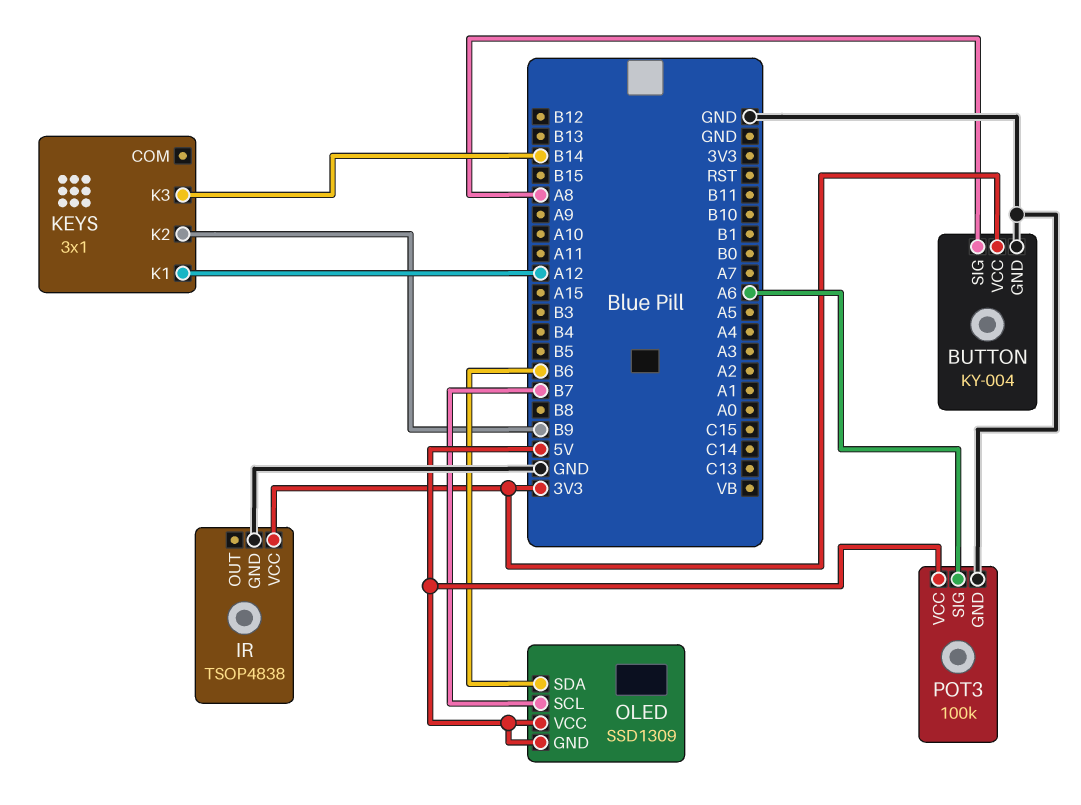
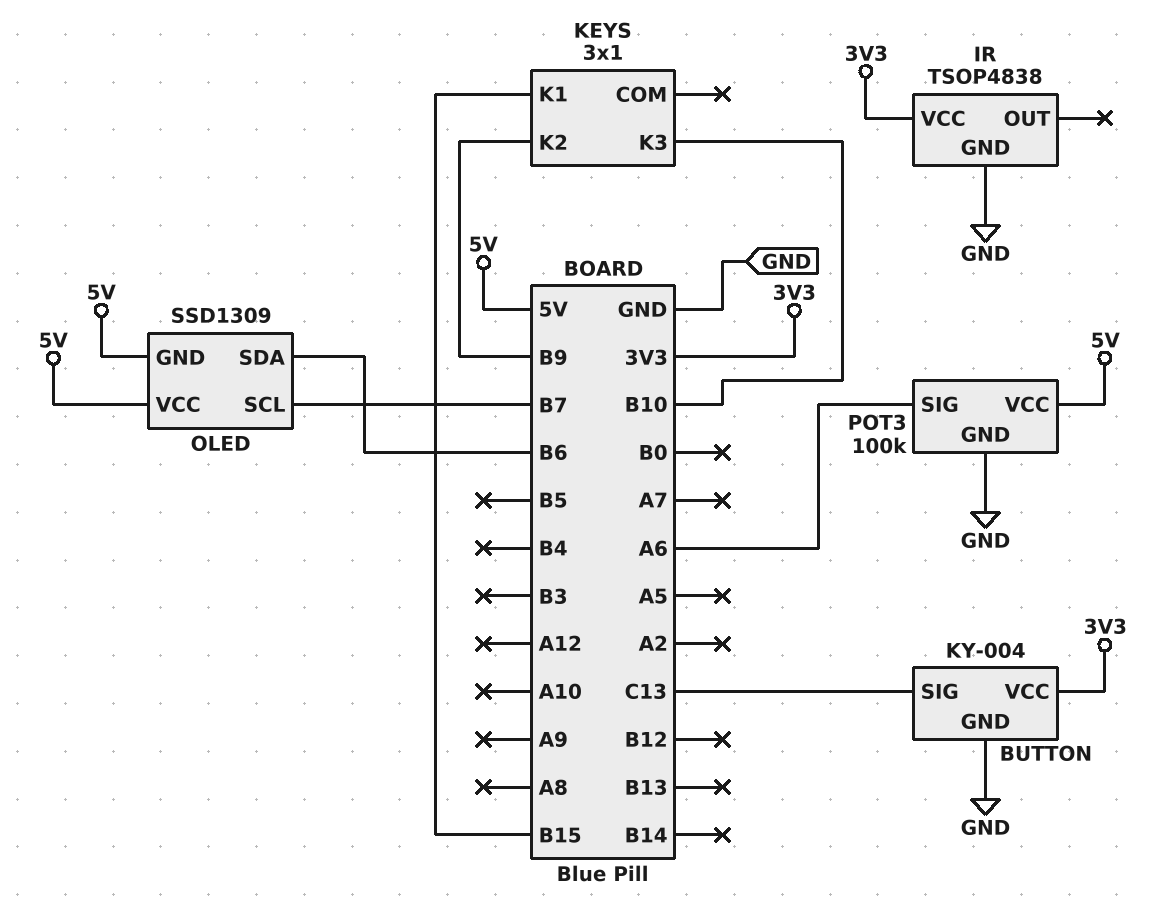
BUTTON pin SIG: A8 -> C13
KEYS pin K1: A12 -> B15
KEYS pin K3: B14 -> B10

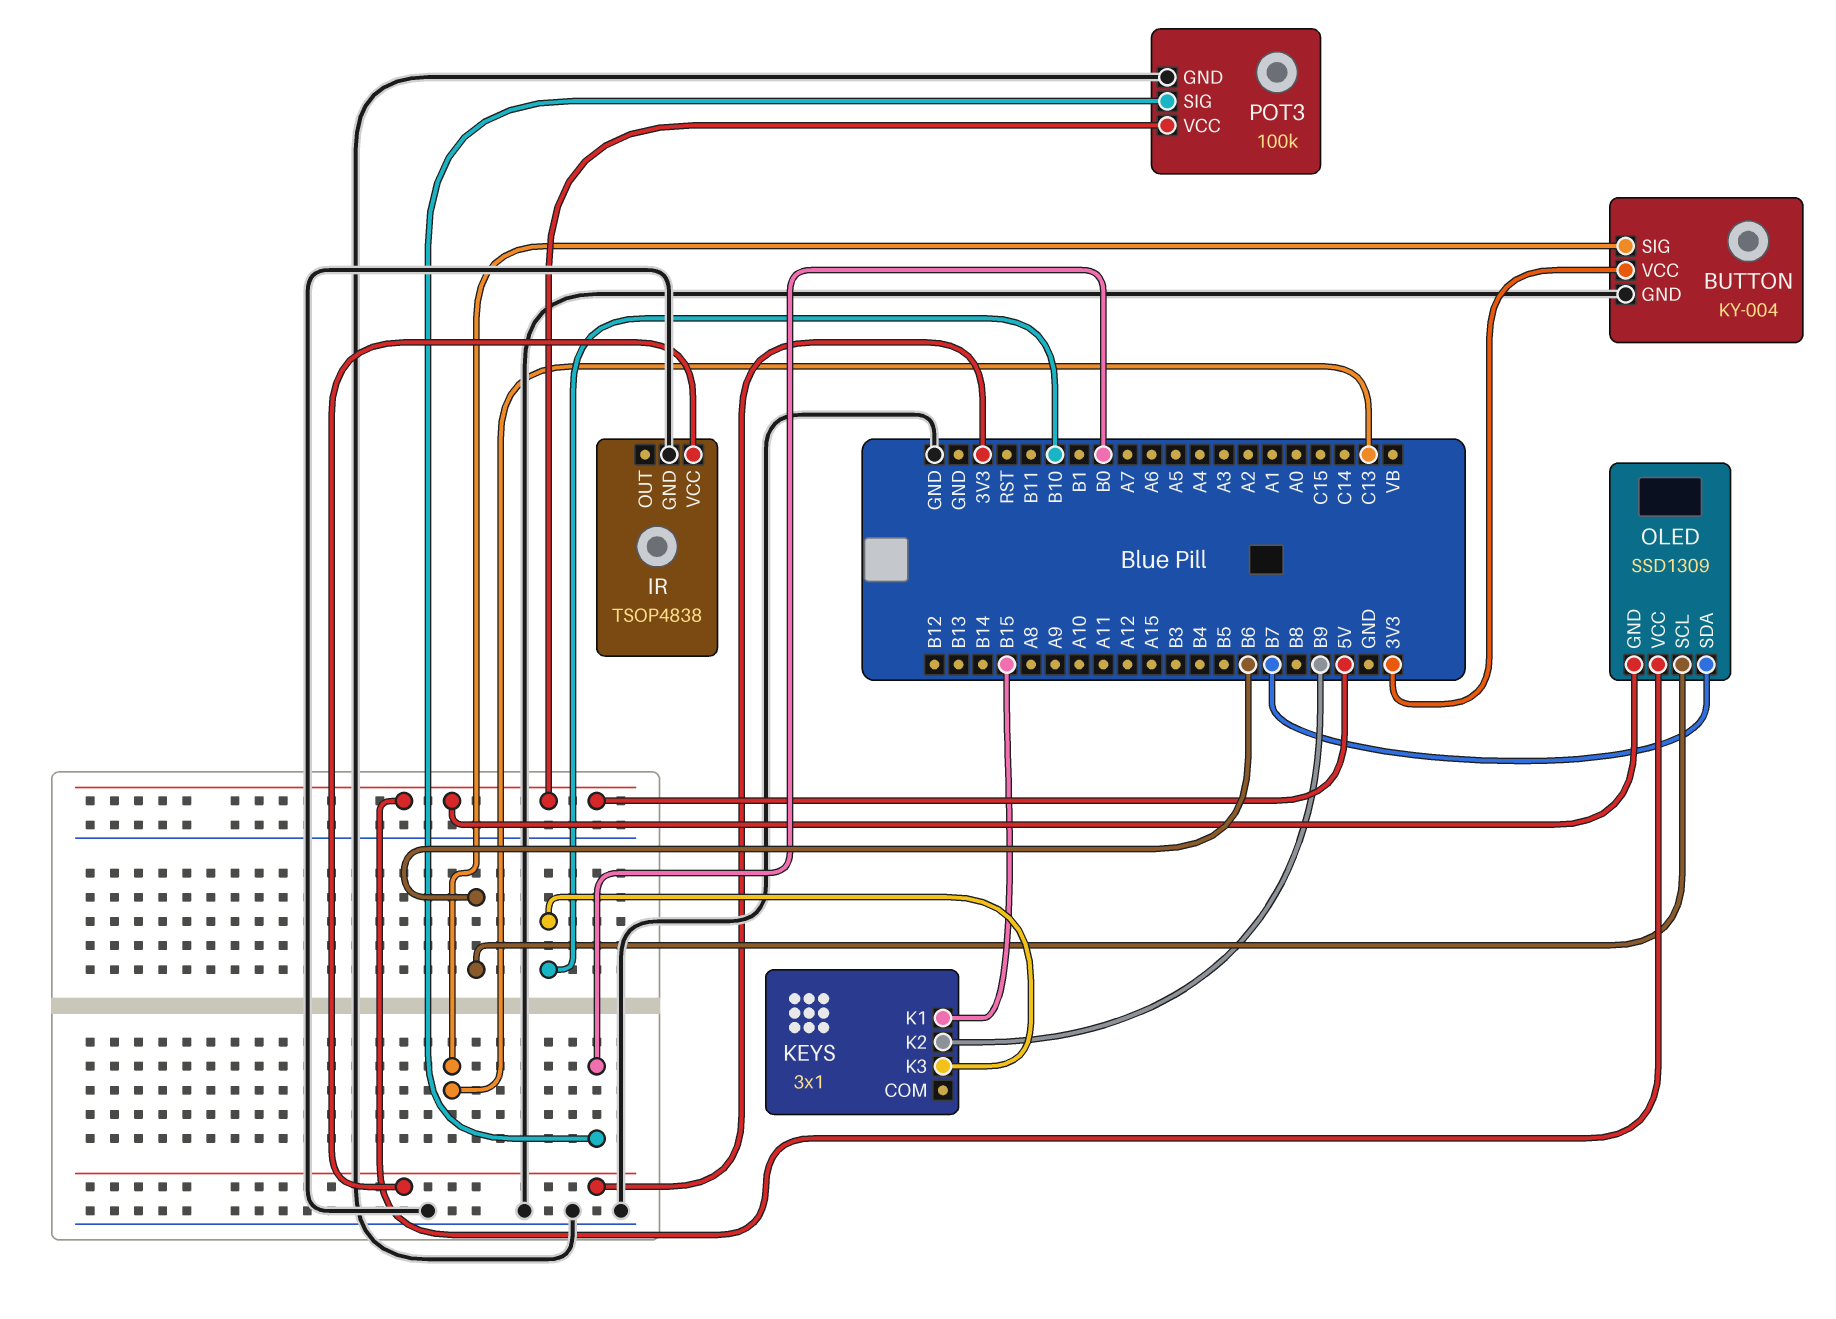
OLED pin SCL: B7 -> B6
OLED pin SDA: B6 -> B7
POT3 pin SIG: A6 -> B0

